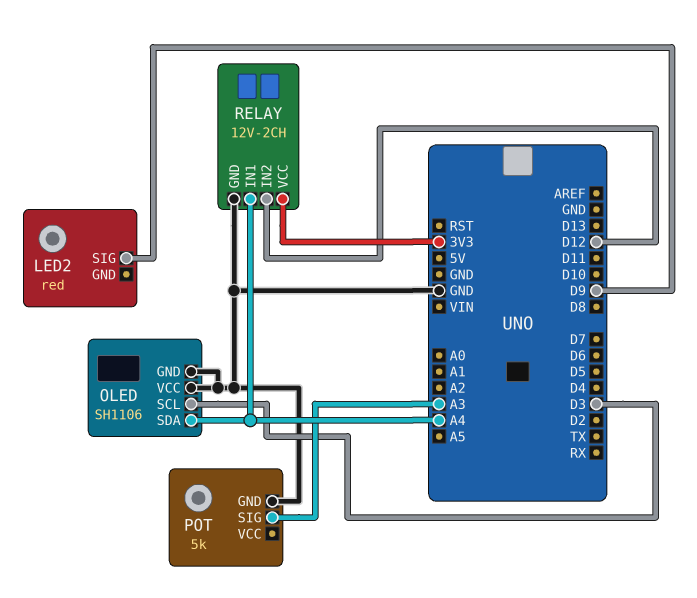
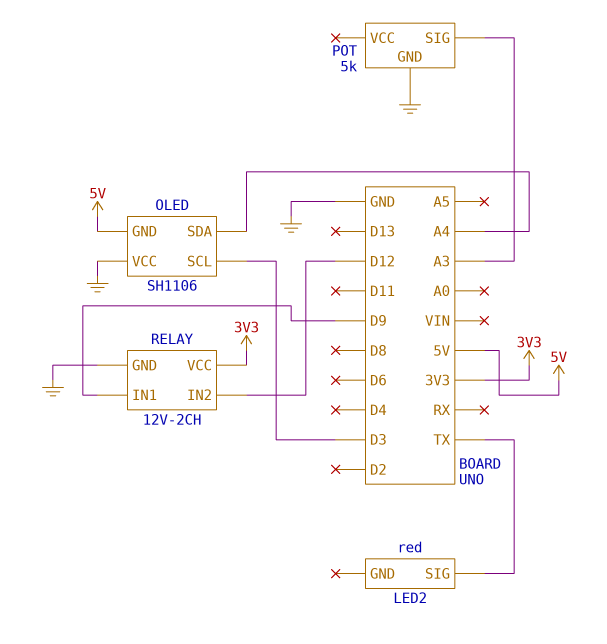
LED2 pin SIG: D9 -> TX
OLED pin GND: GND -> 5V
RELAY pin IN1: A4 -> D9

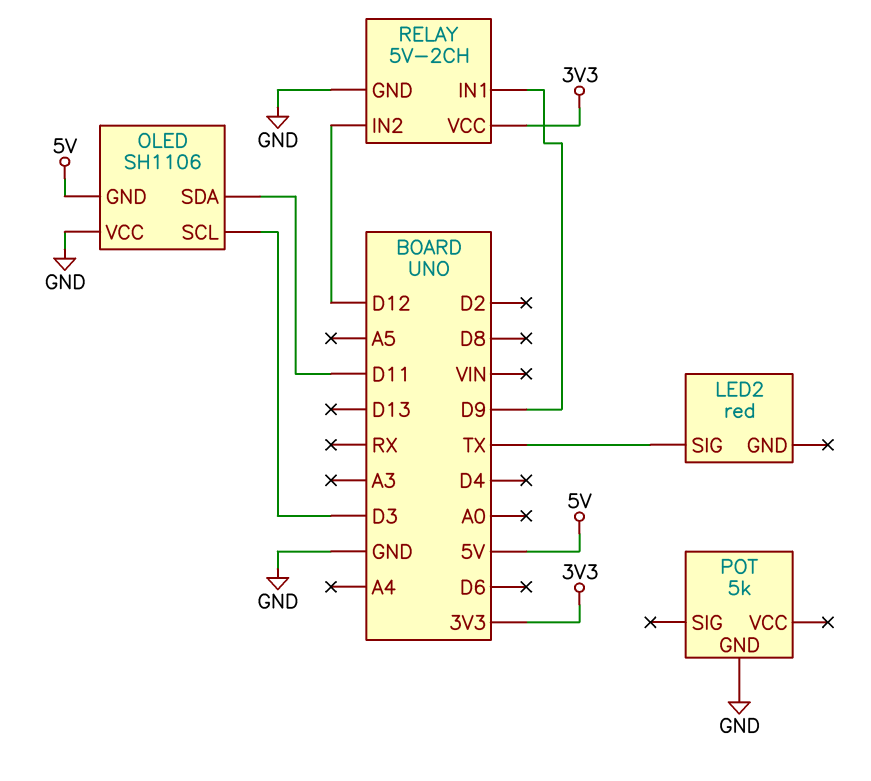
OLED pin SDA: A4 -> D11
POT pin SIG: A3 -> none
RELAY: 12V-2CH -> 5V-2CH

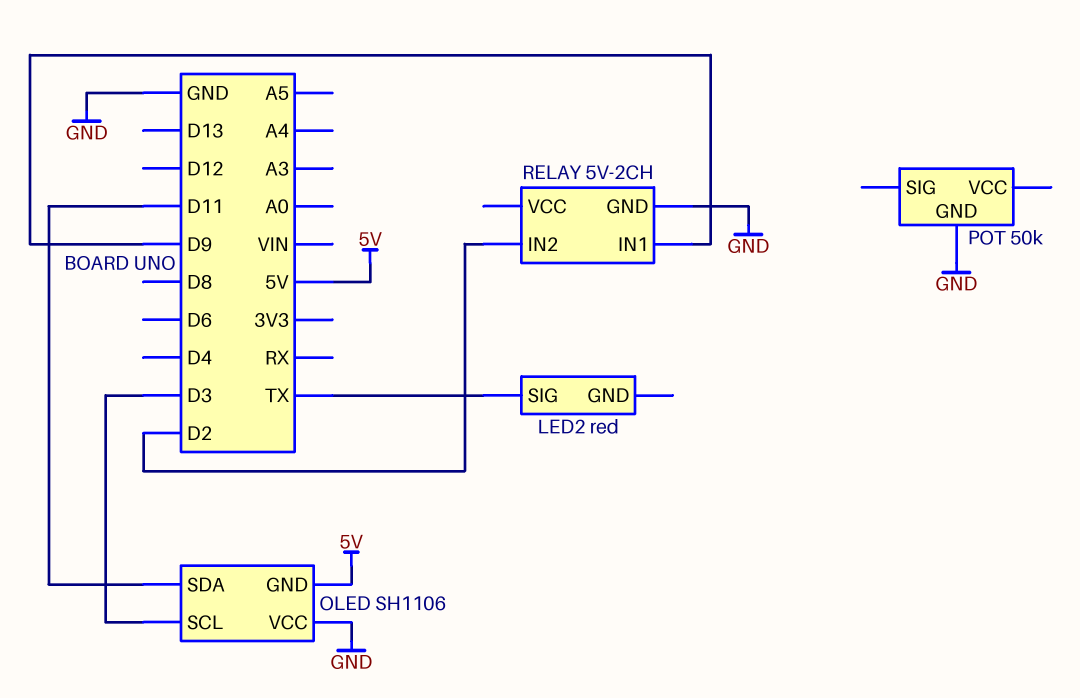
POT: 5k -> 50k
RELAY pin IN2: D12 -> D2
RELAY pin VCC: 3V3 -> none

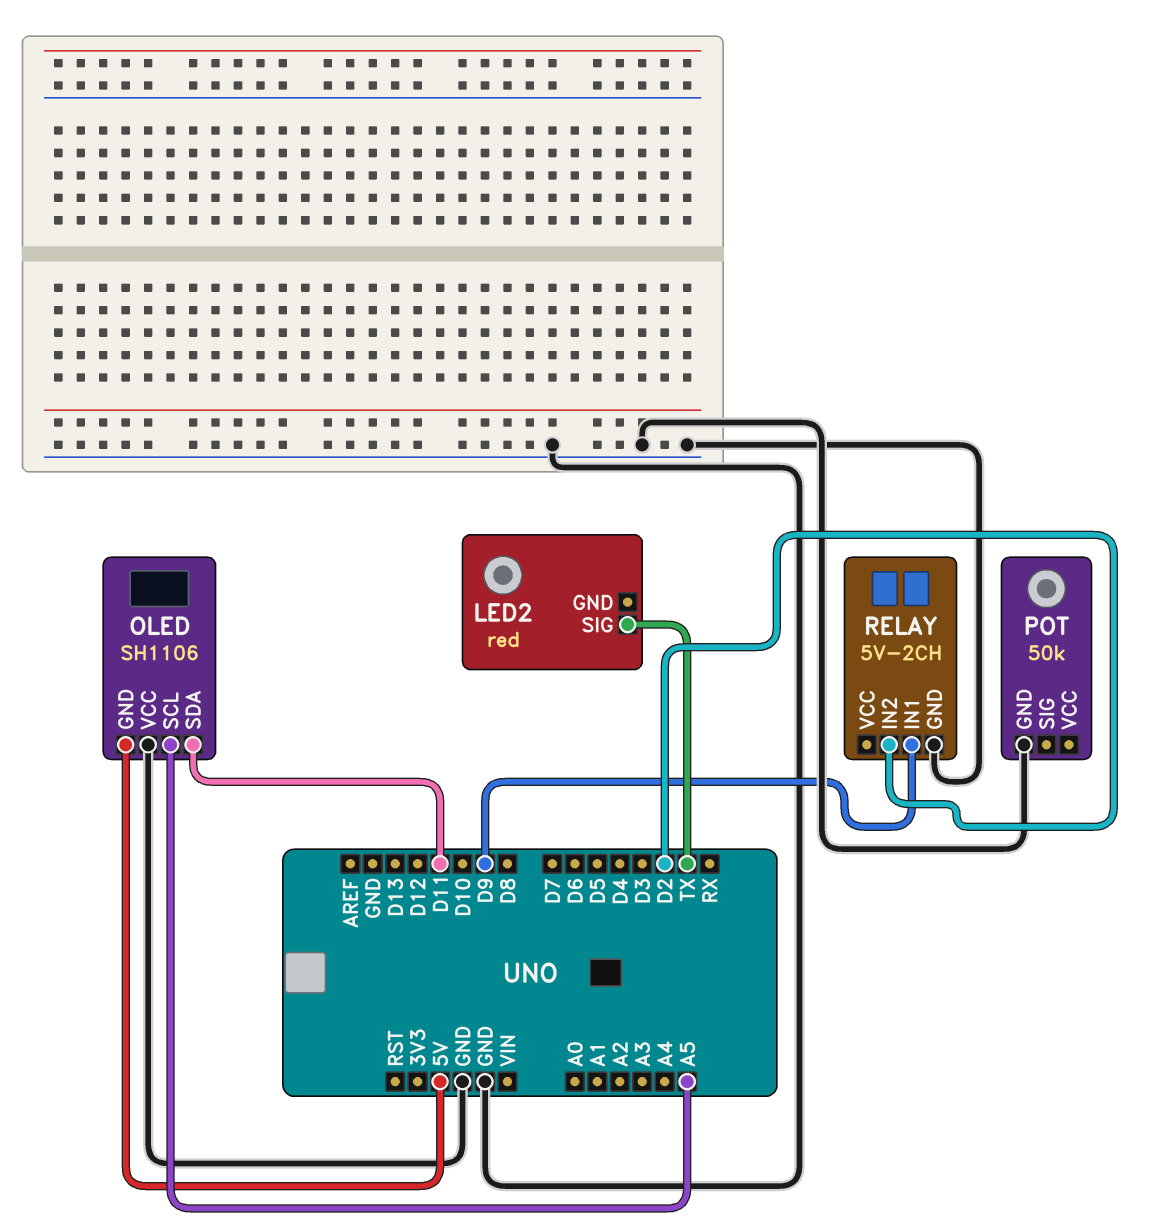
OLED pin SCL: D3 -> A5

